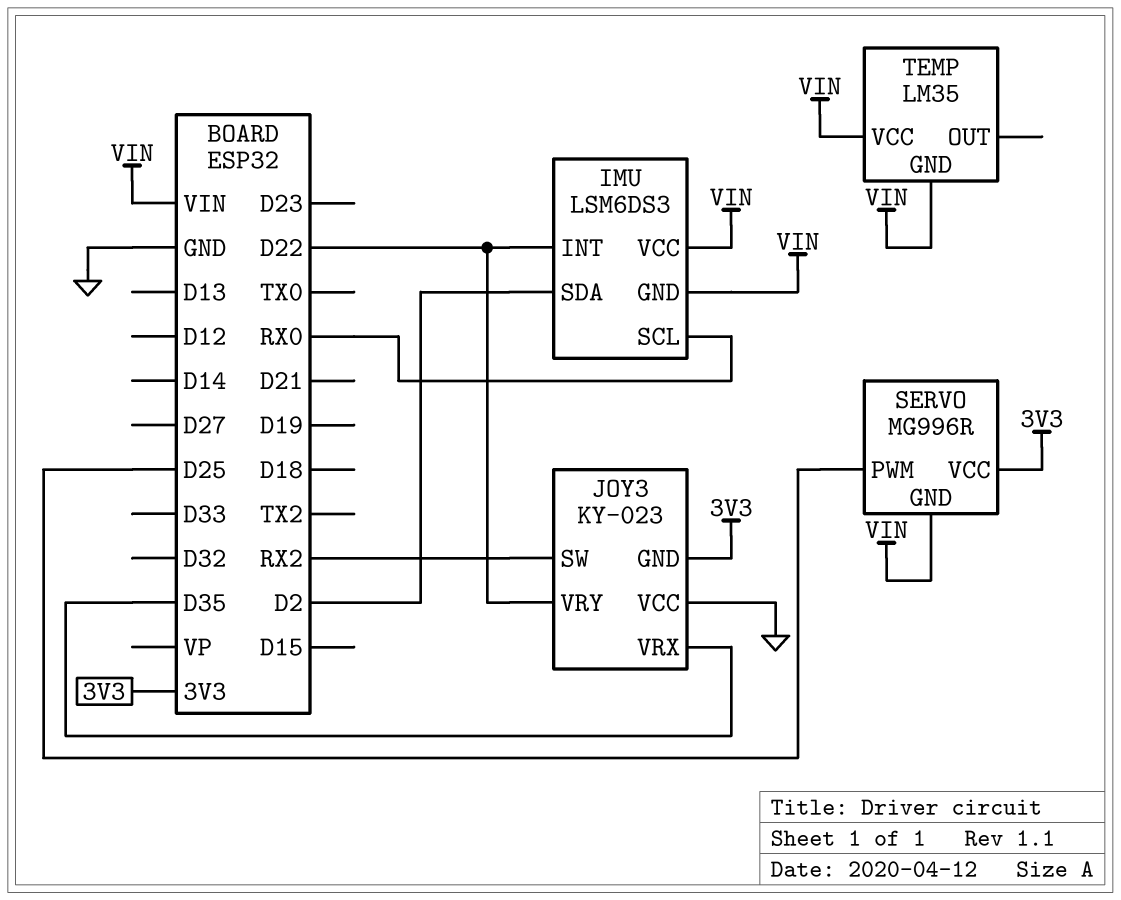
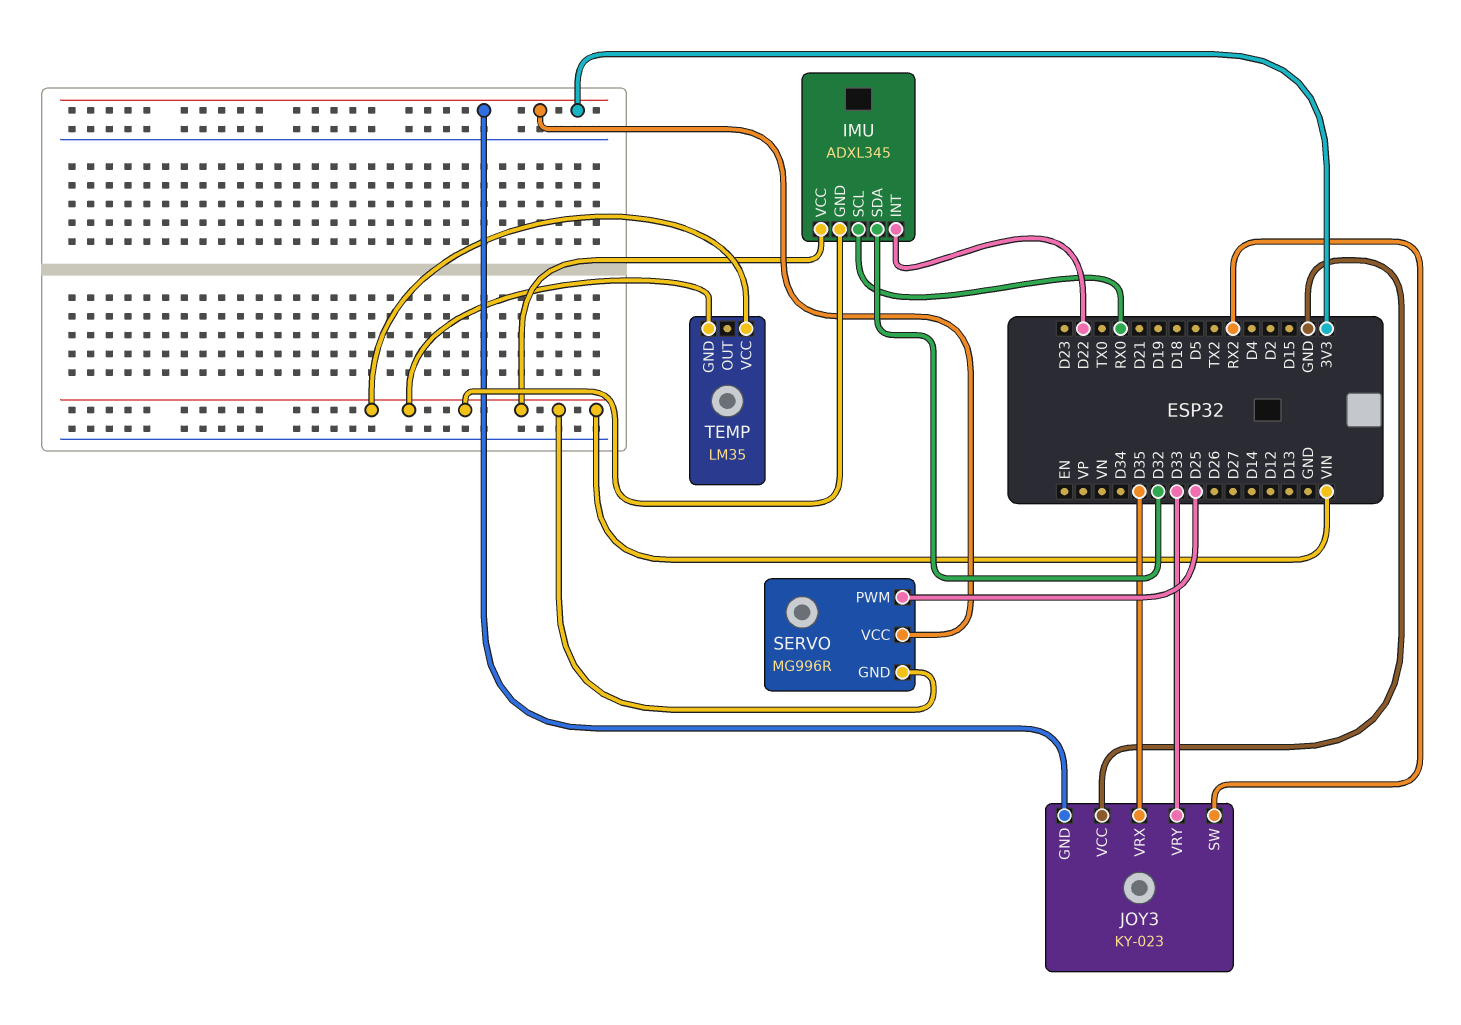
IMU: LSM6DS3 -> ADXL345
IMU pin SDA: D2 -> D32
JOY3 pin VRY: D22 -> D33

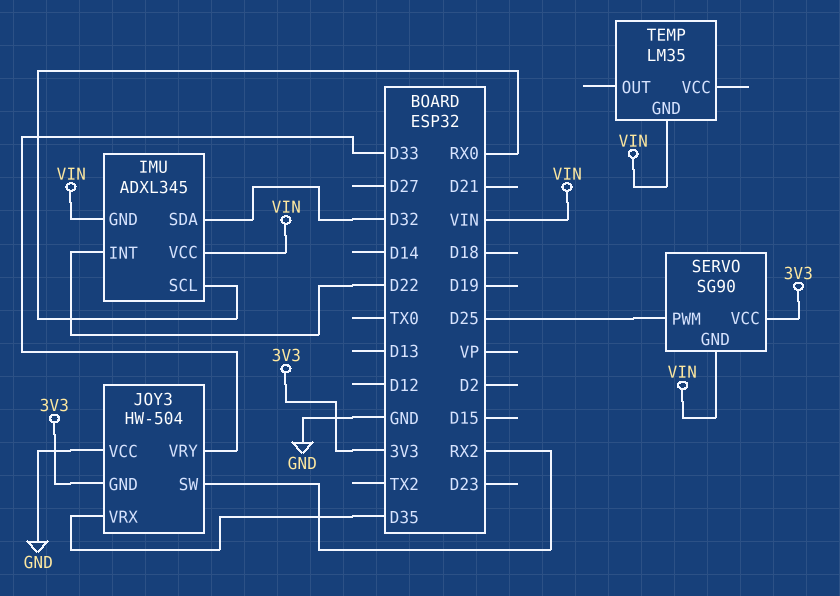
JOY3: KY-023 -> HW-504
SERVO: MG996R -> SG90
TEMP pin VCC: VIN -> none

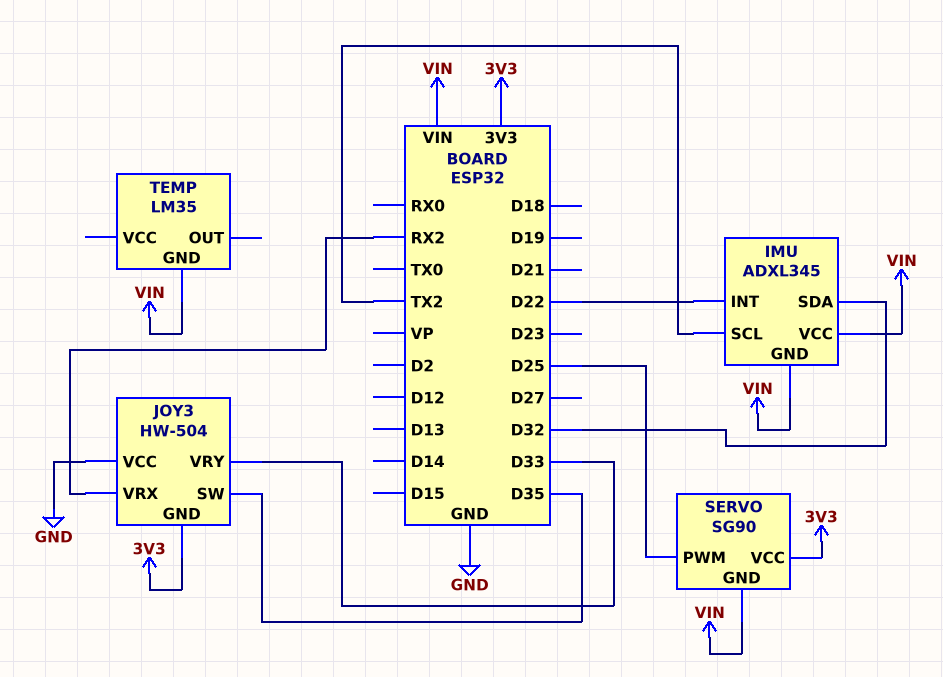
IMU pin SCL: RX0 -> TX2
JOY3 pin SW: RX2 -> D35
JOY3 pin VRX: D35 -> RX2

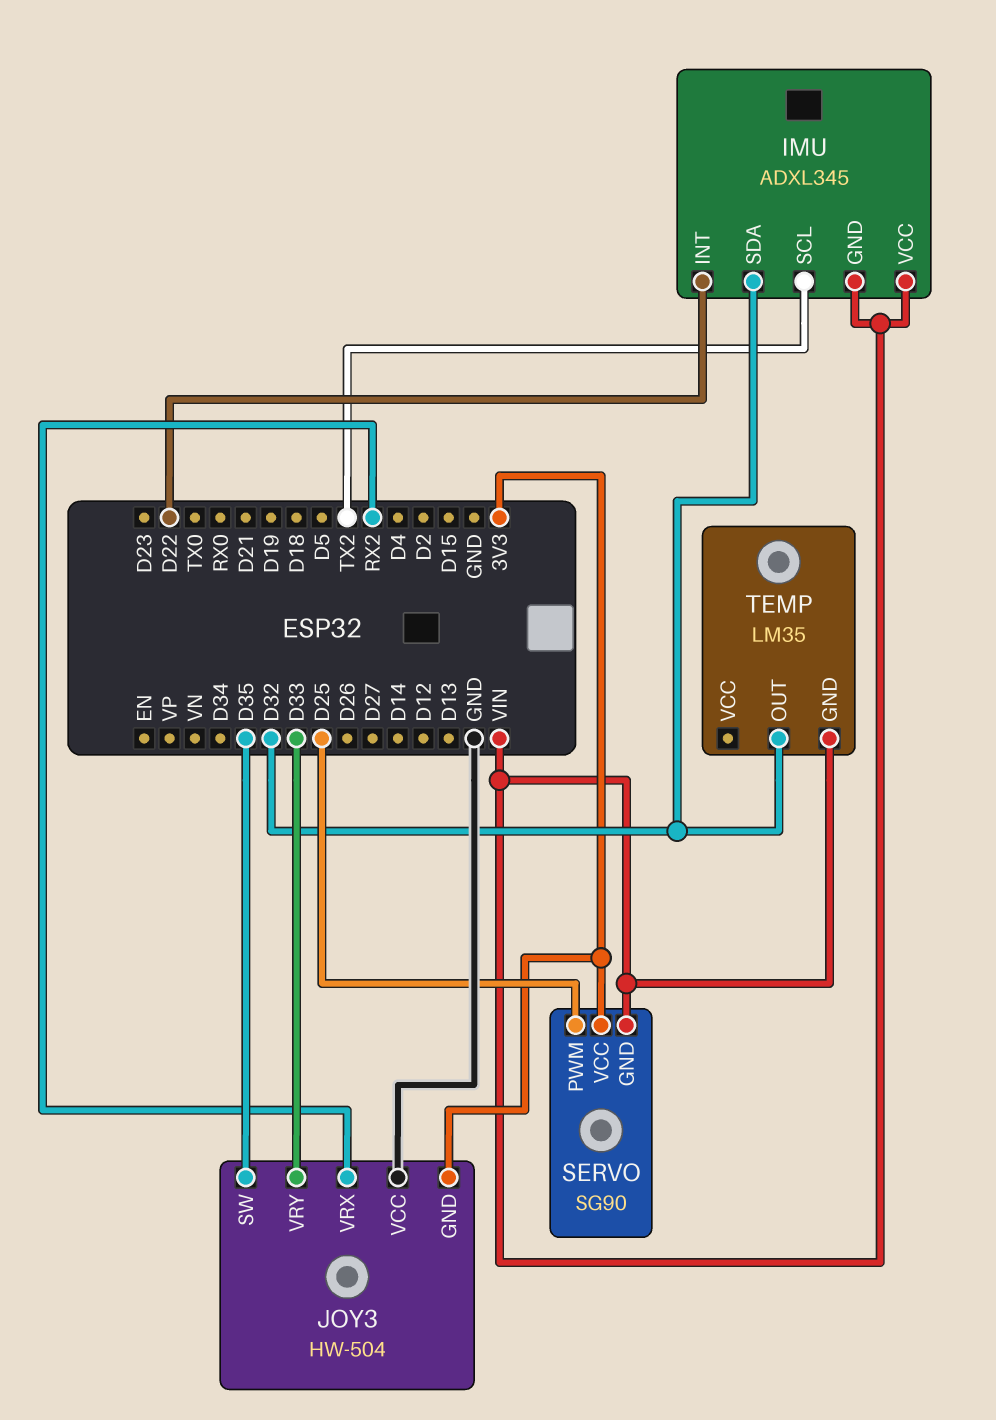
TEMP pin OUT: none -> D32

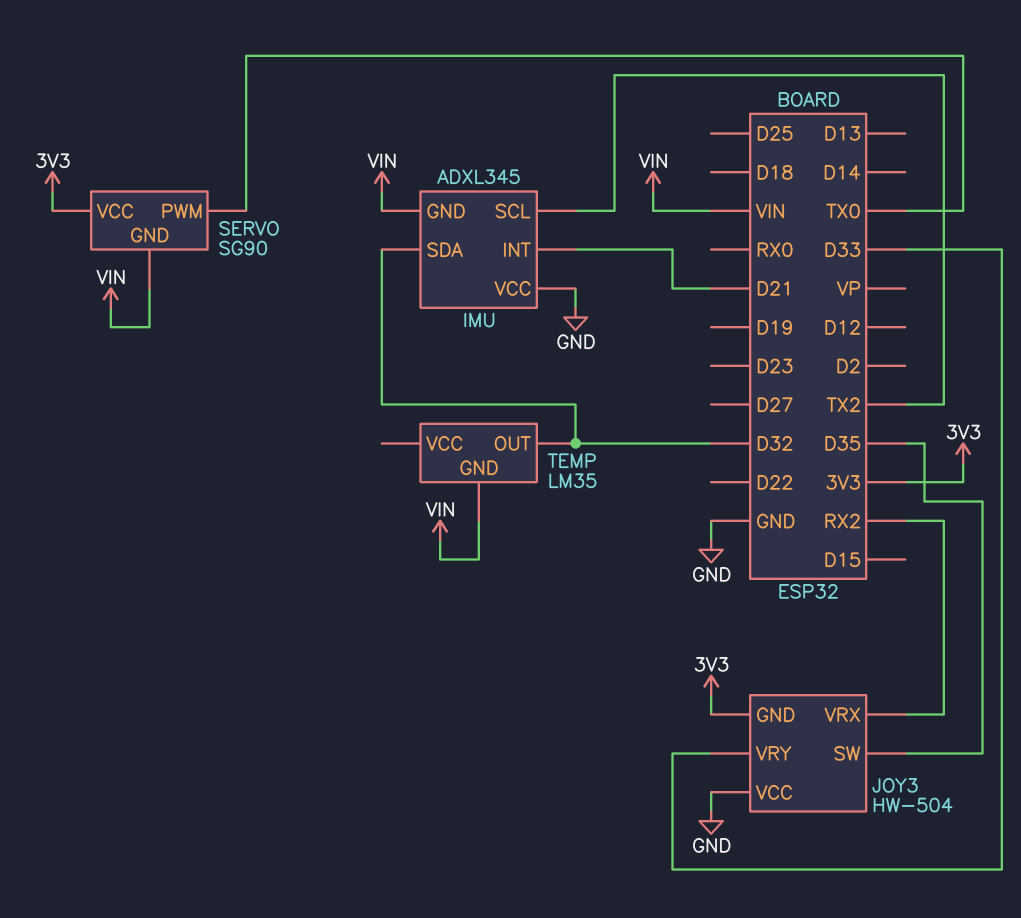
IMU pin INT: D22 -> D21
IMU pin VCC: VIN -> GND
SERVO pin PWM: D25 -> TX0

